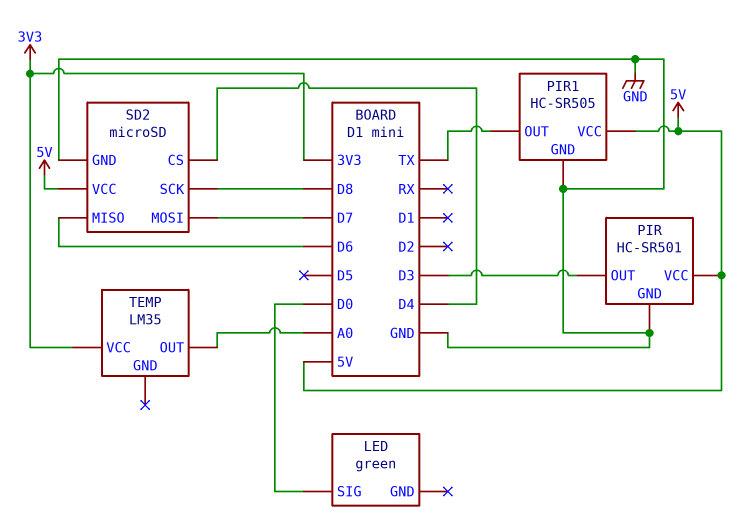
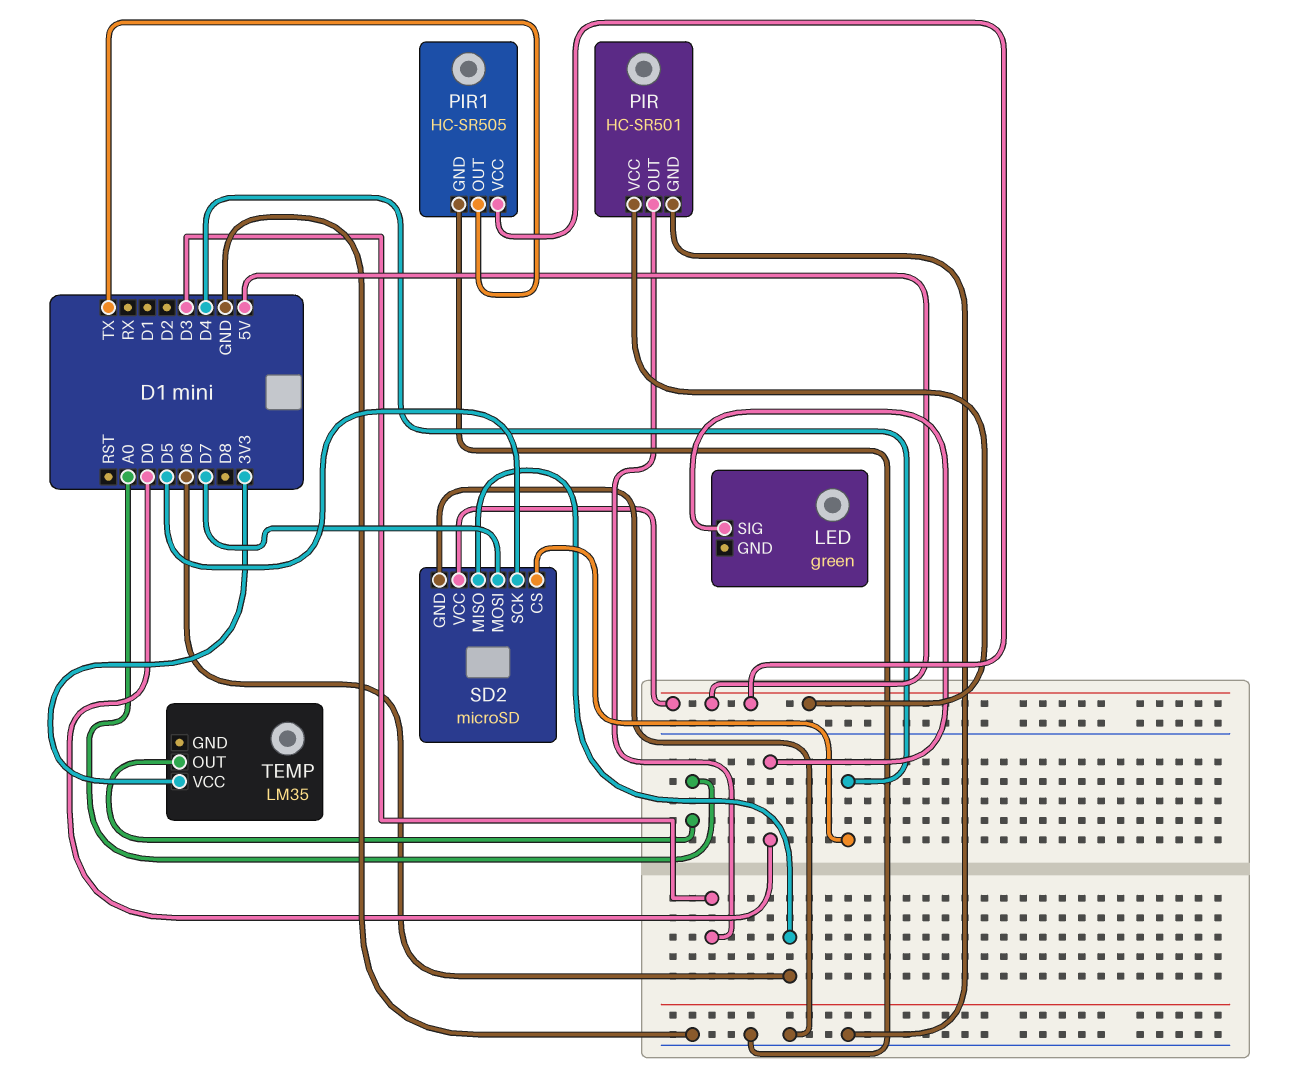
SD2 pin SCK: D8 -> D5

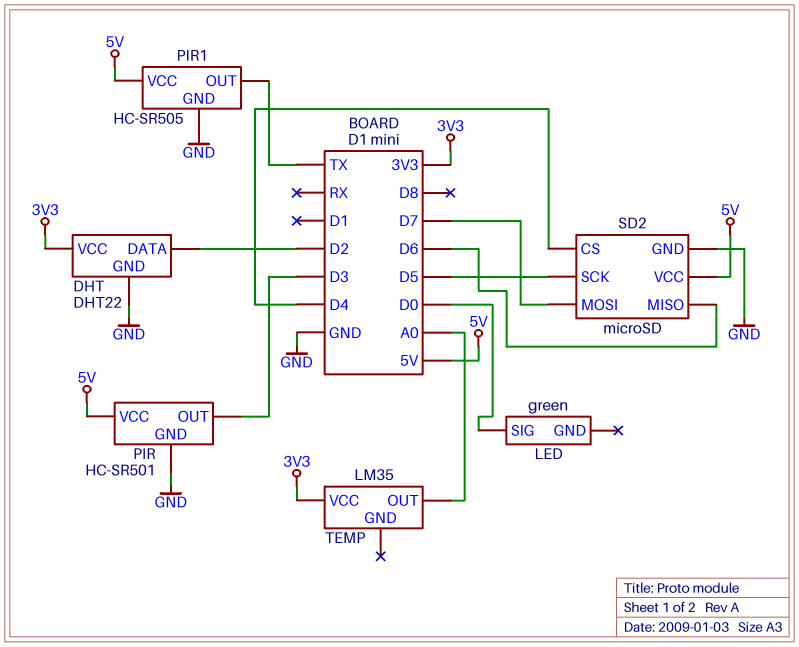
DHT: none -> DHT22
DHT pin DATA: none -> D2
DHT pin GND: none -> GND
DHT pin VCC: none -> 3V3

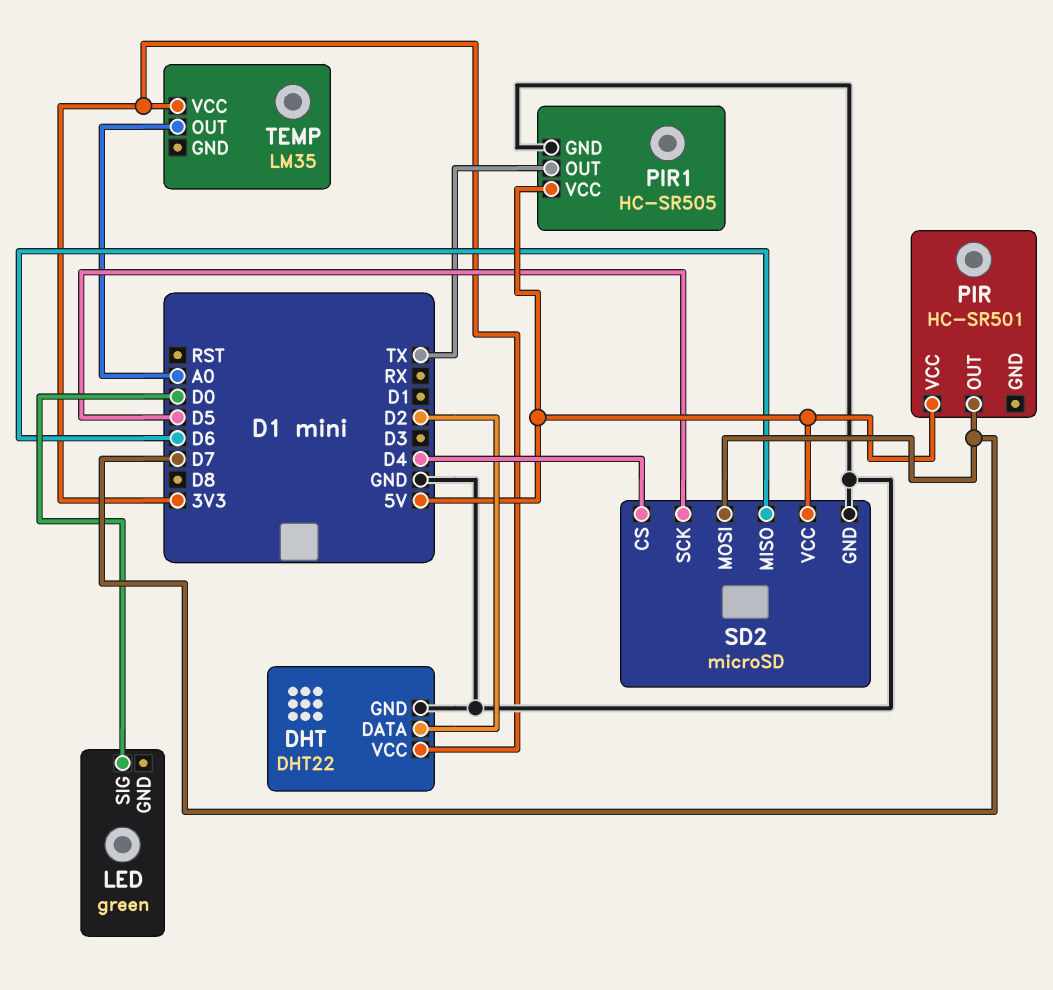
PIR pin GND: GND -> none
PIR pin OUT: D3 -> D7

